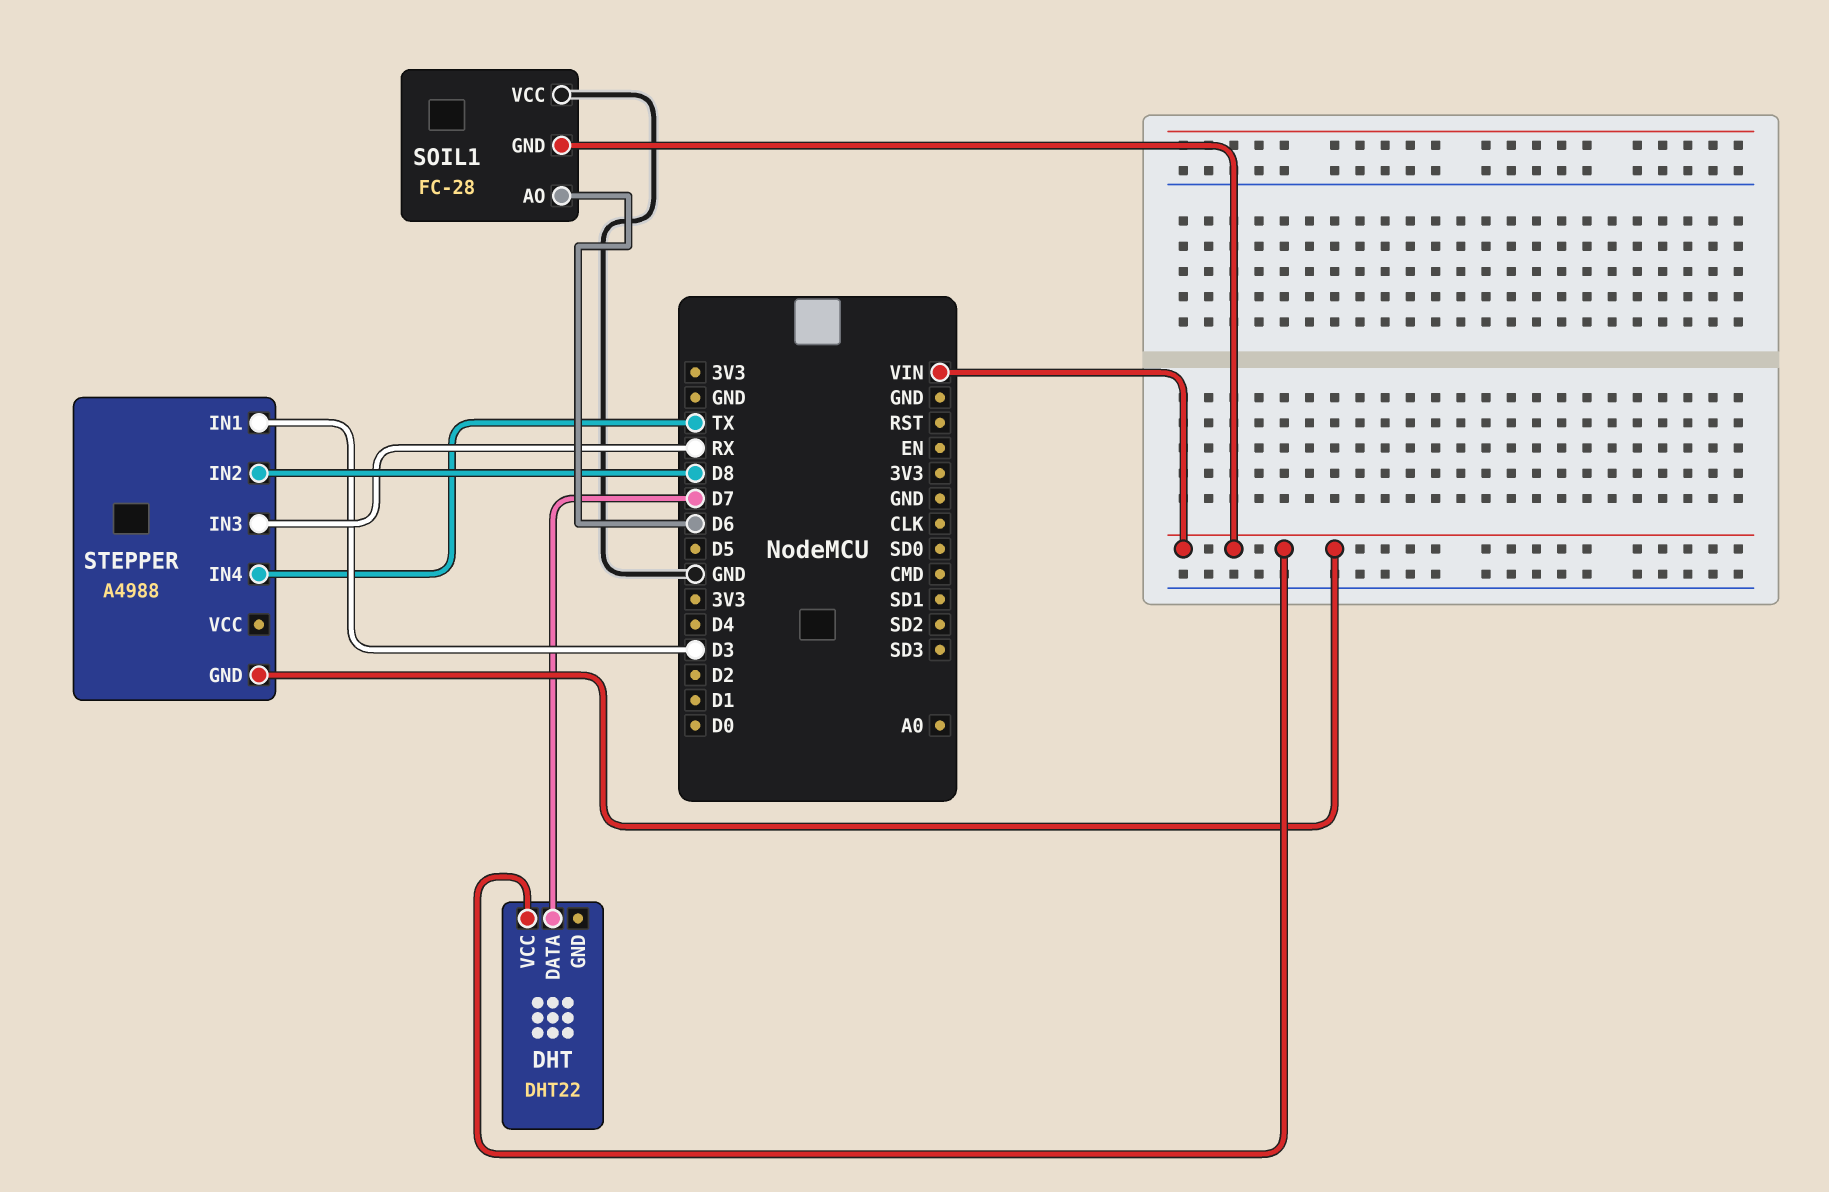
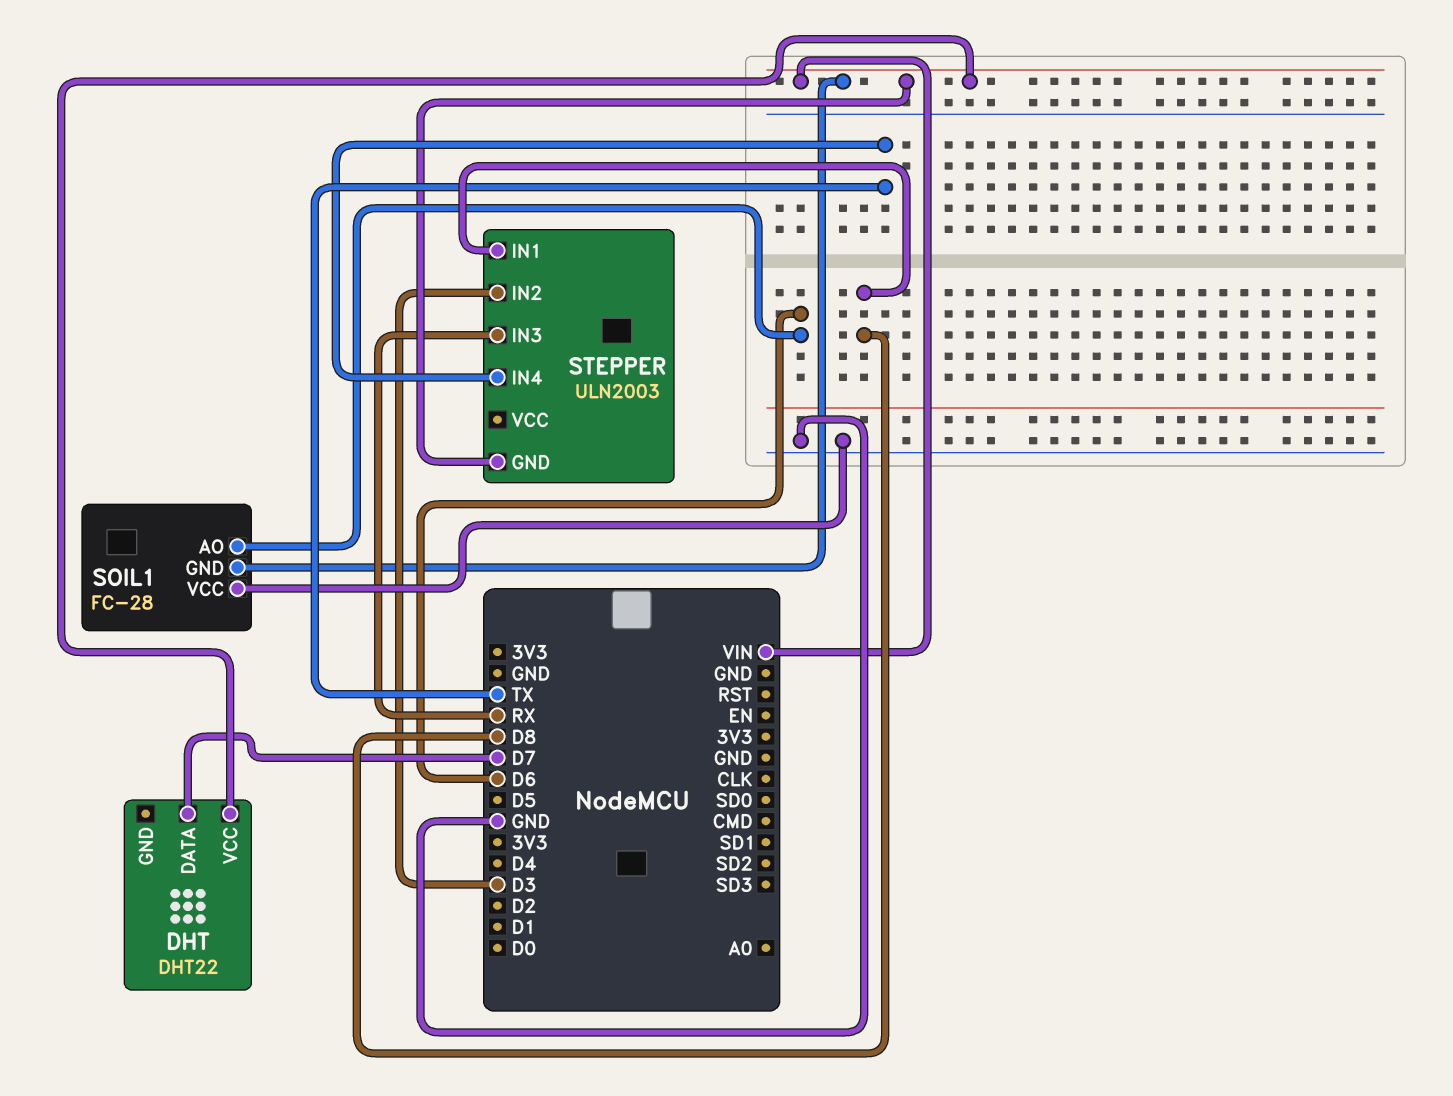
STEPPER: A4988 -> ULN2003
STEPPER pin IN1: D3 -> D8
STEPPER pin IN2: D8 -> D3

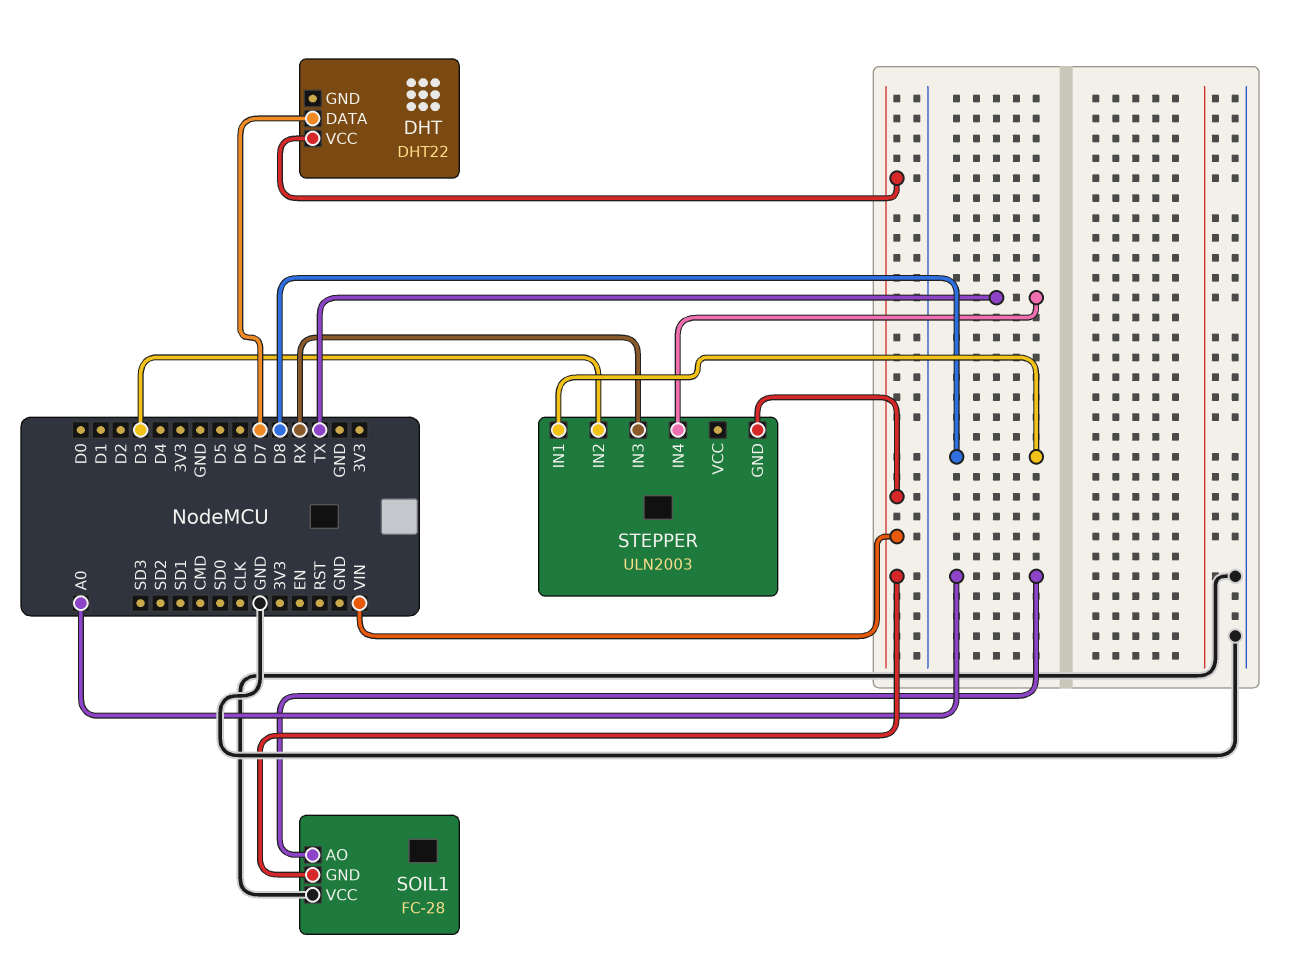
SOIL1 pin AO: D6 -> A0

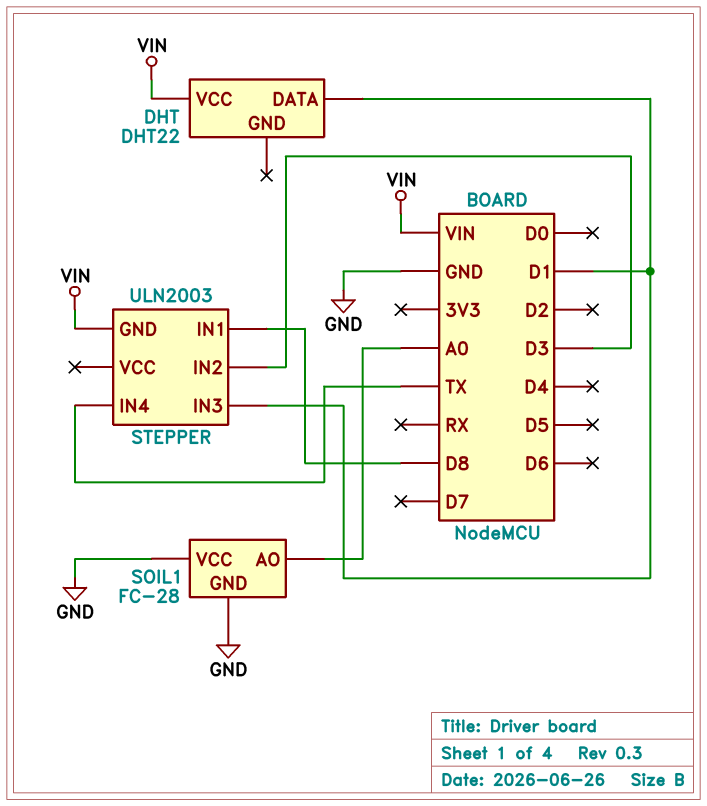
DHT pin DATA: D7 -> D1
SOIL1 pin GND: VIN -> GND
STEPPER pin IN3: RX -> D1

